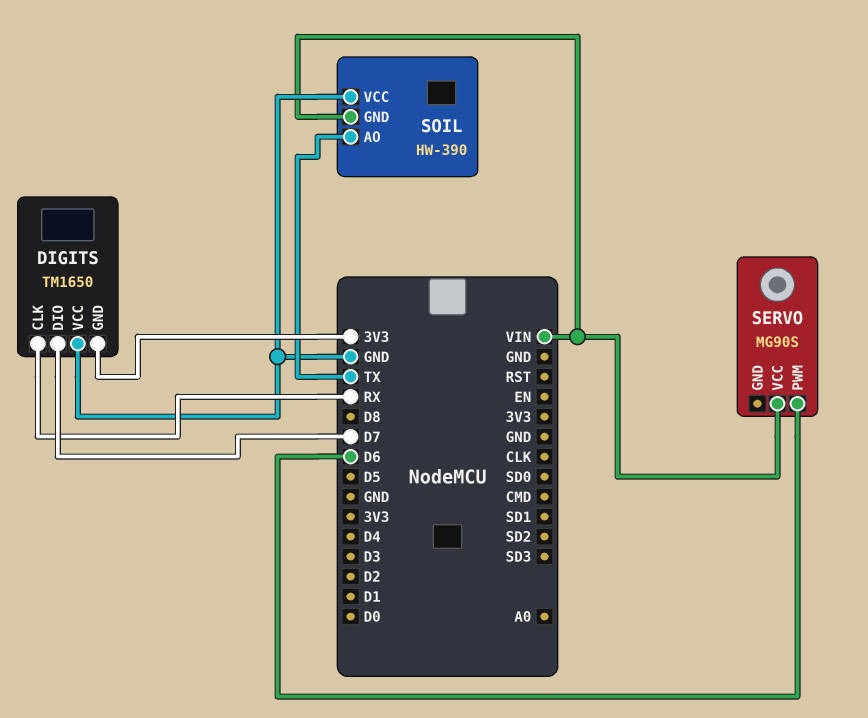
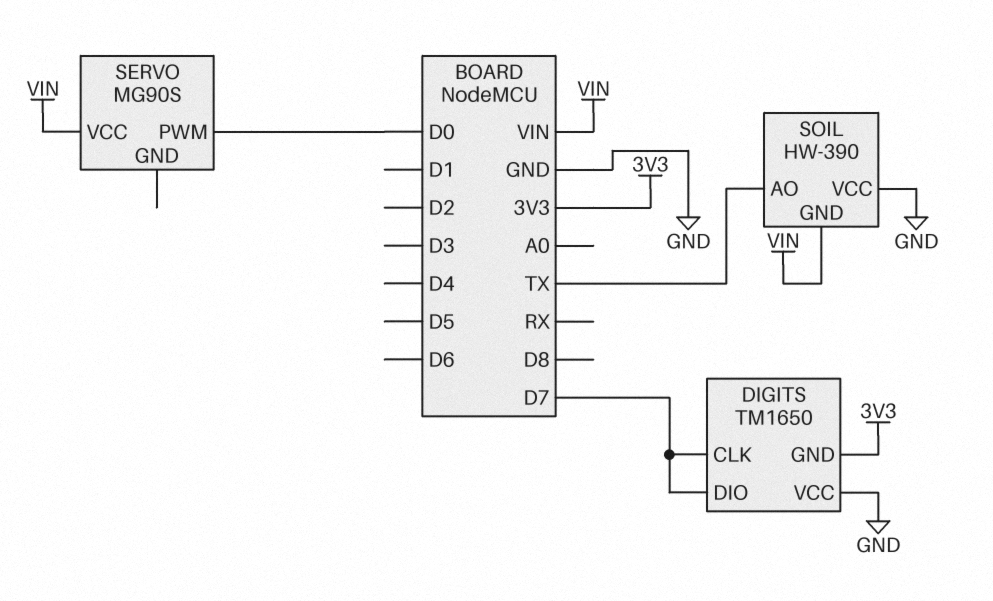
DIGITS pin CLK: RX -> D7
SERVO pin PWM: D6 -> D0

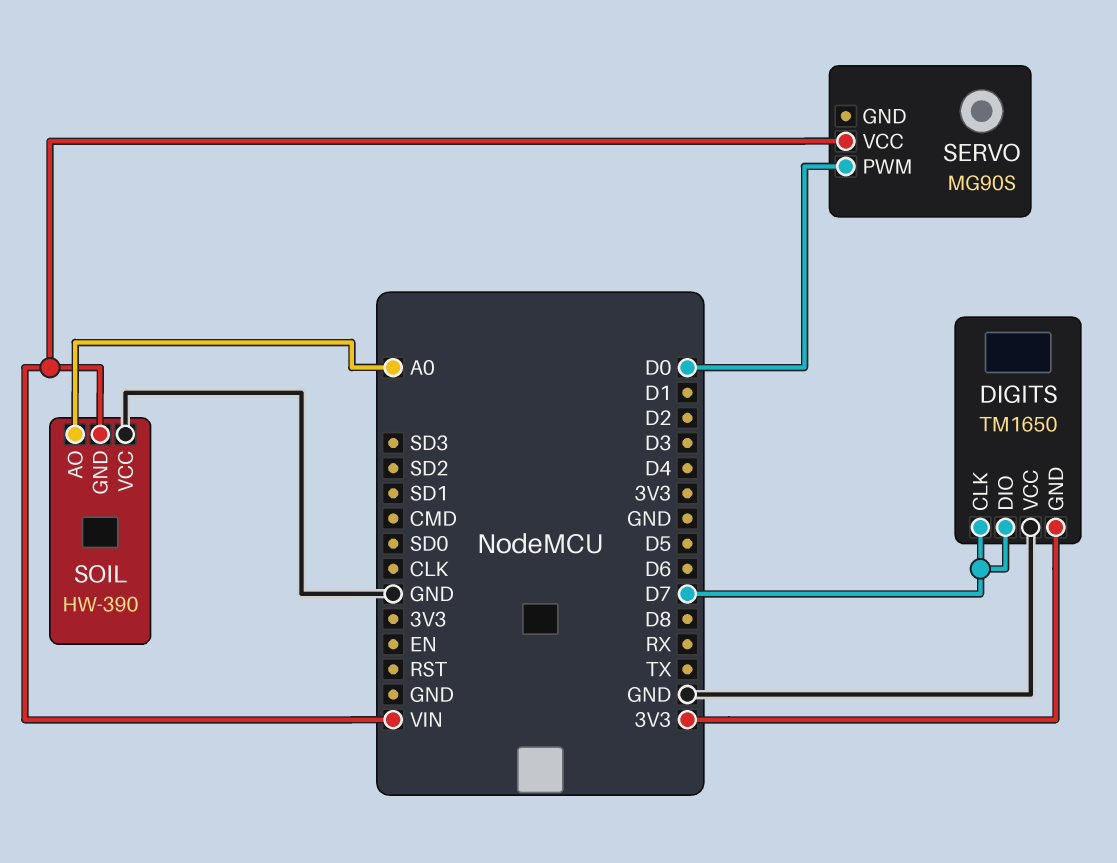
SOIL pin AO: TX -> A0

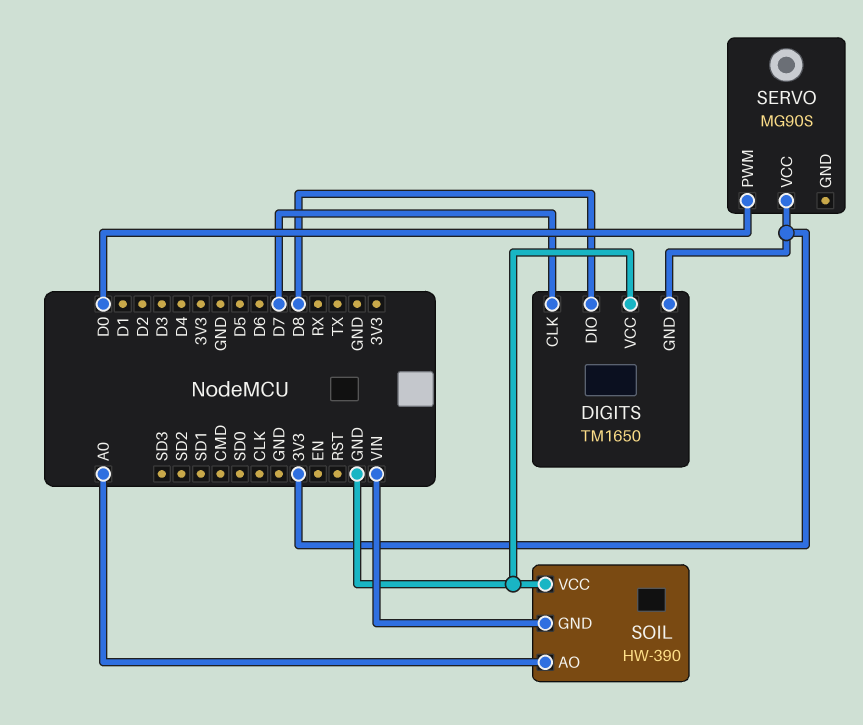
DIGITS pin DIO: D7 -> D8
SERVO pin VCC: VIN -> 3V3

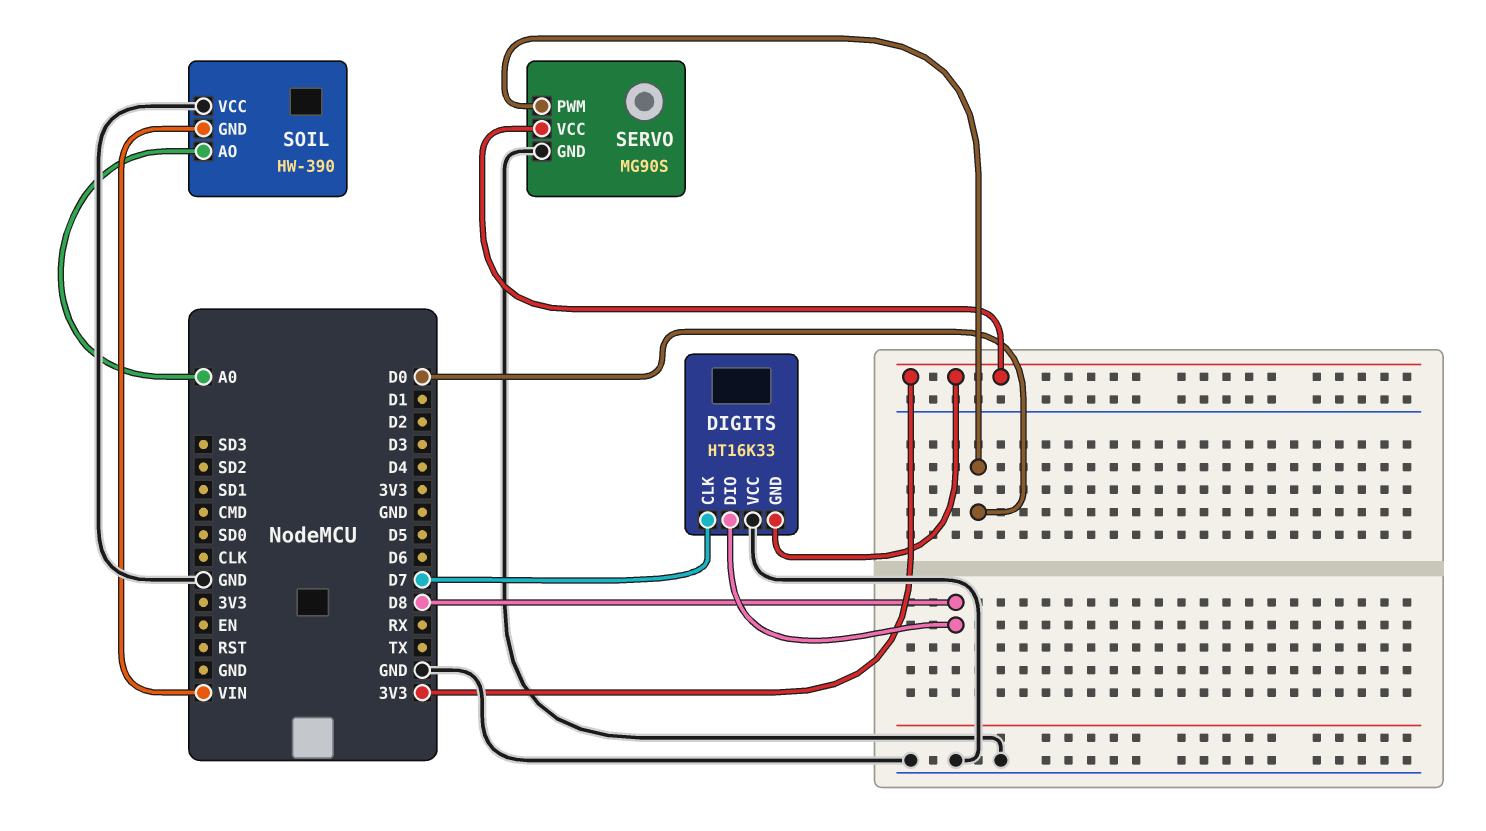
DIGITS: TM1650 -> HT16K33
SERVO pin GND: none -> GND

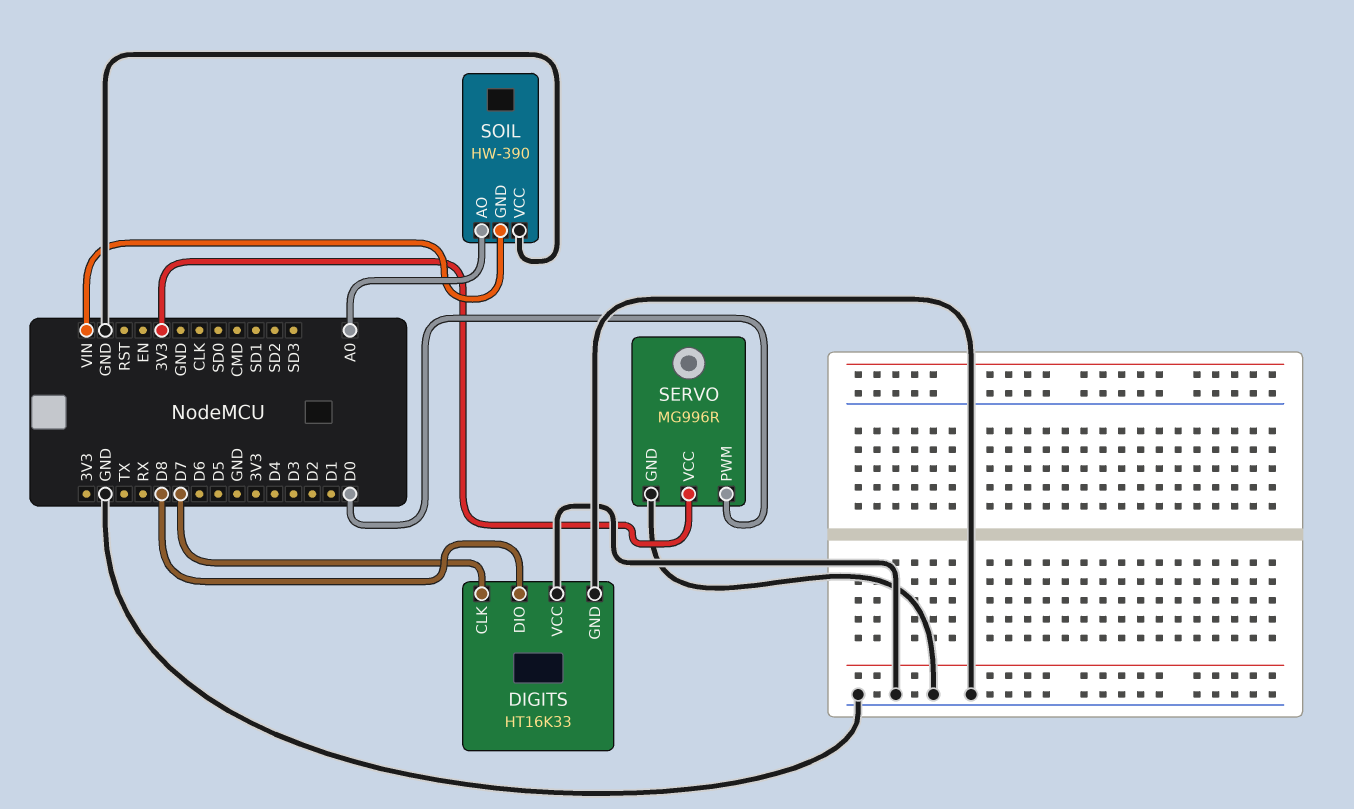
DIGITS pin GND: 3V3 -> GND
SERVO: MG90S -> MG996R

